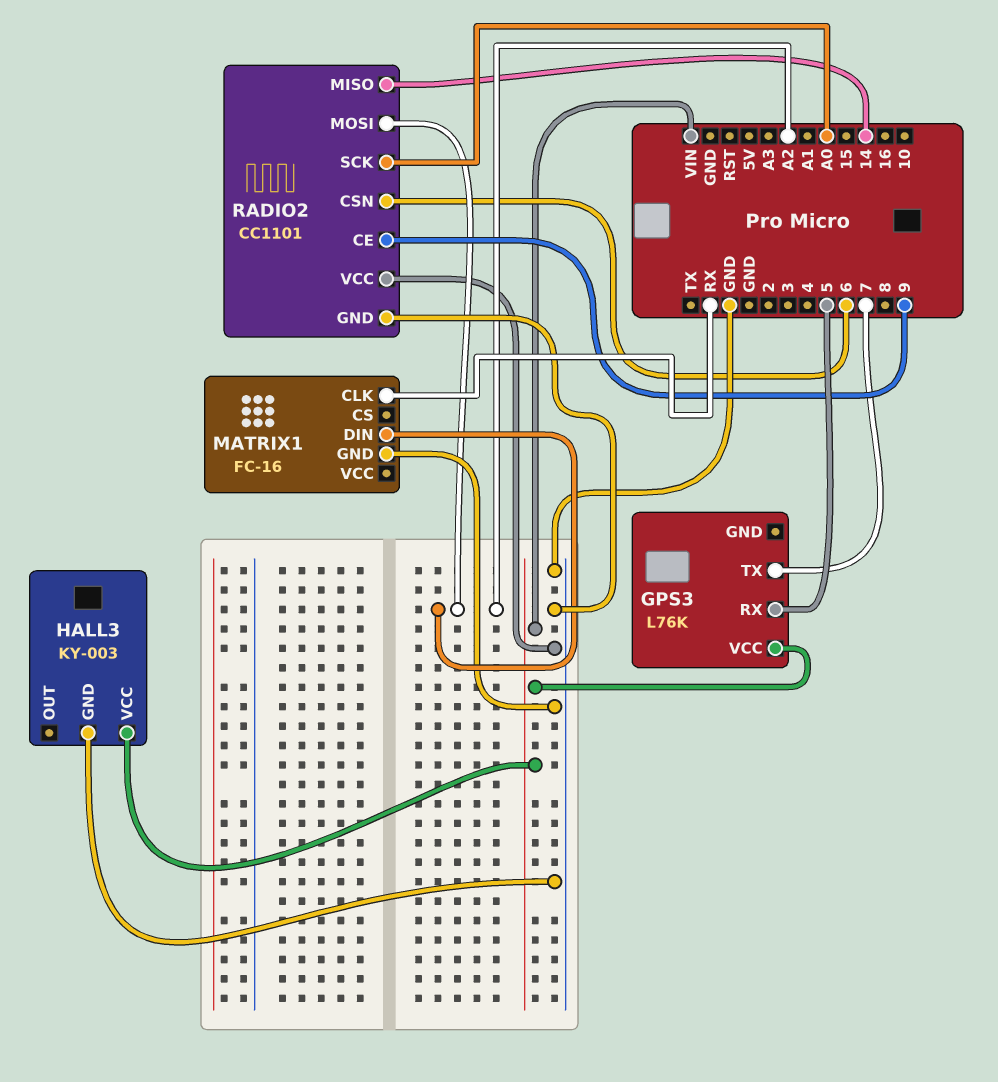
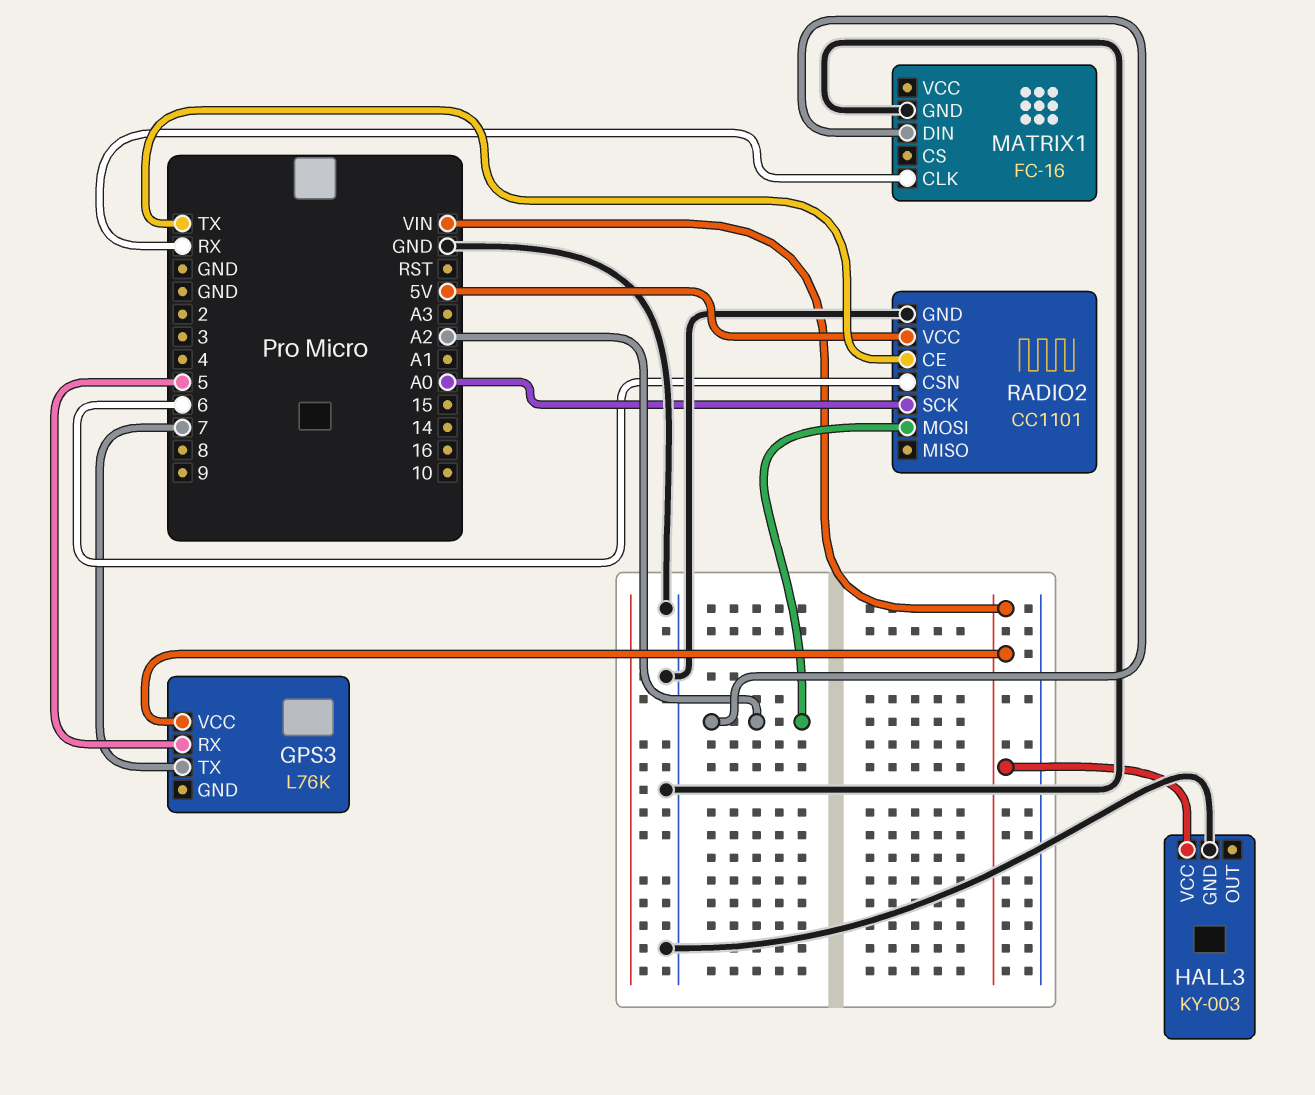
RADIO2 pin CE: 9 -> TX
RADIO2 pin MISO: 14 -> none
RADIO2 pin VCC: GND -> 5V

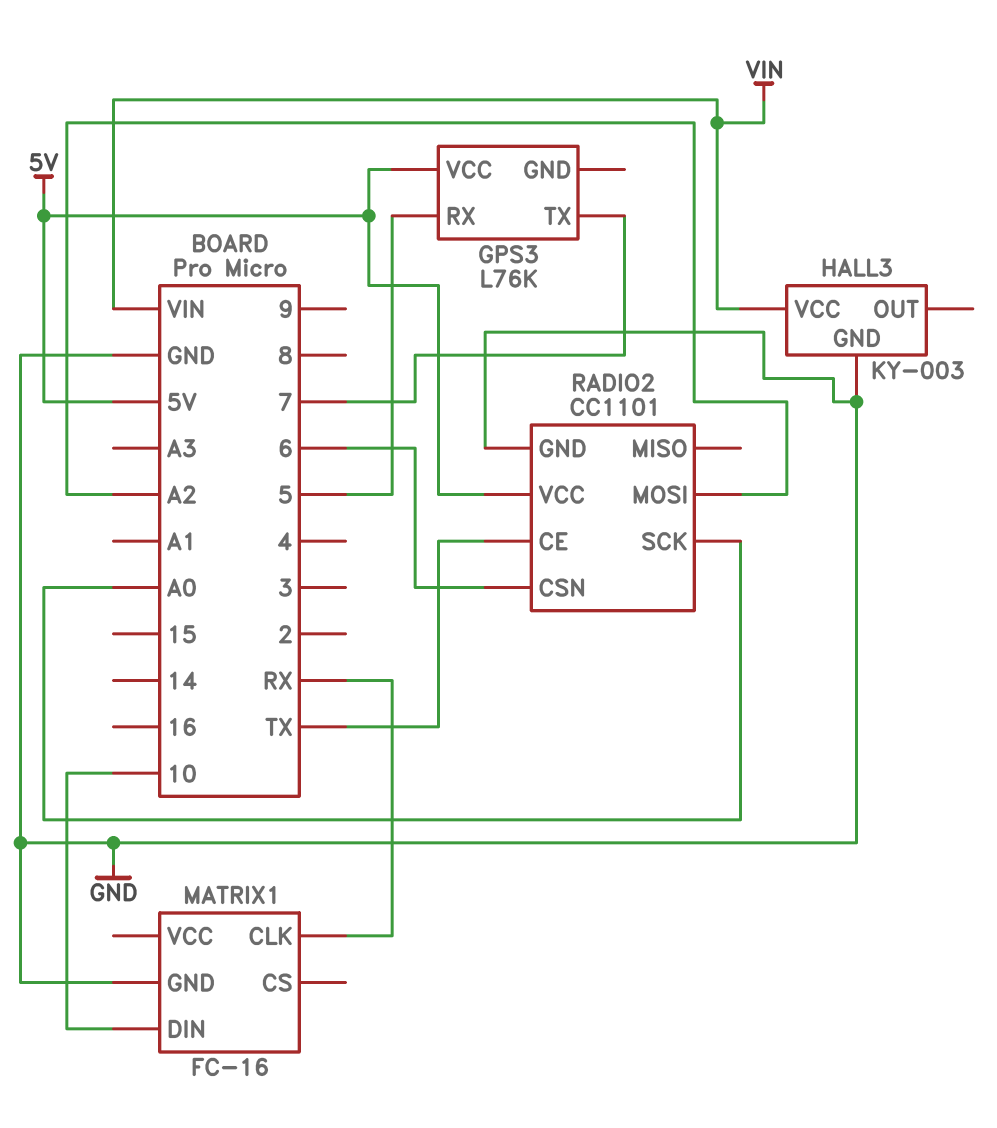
GPS3 pin VCC: VIN -> 5V
MATRIX1 pin DIN: A2 -> 10

